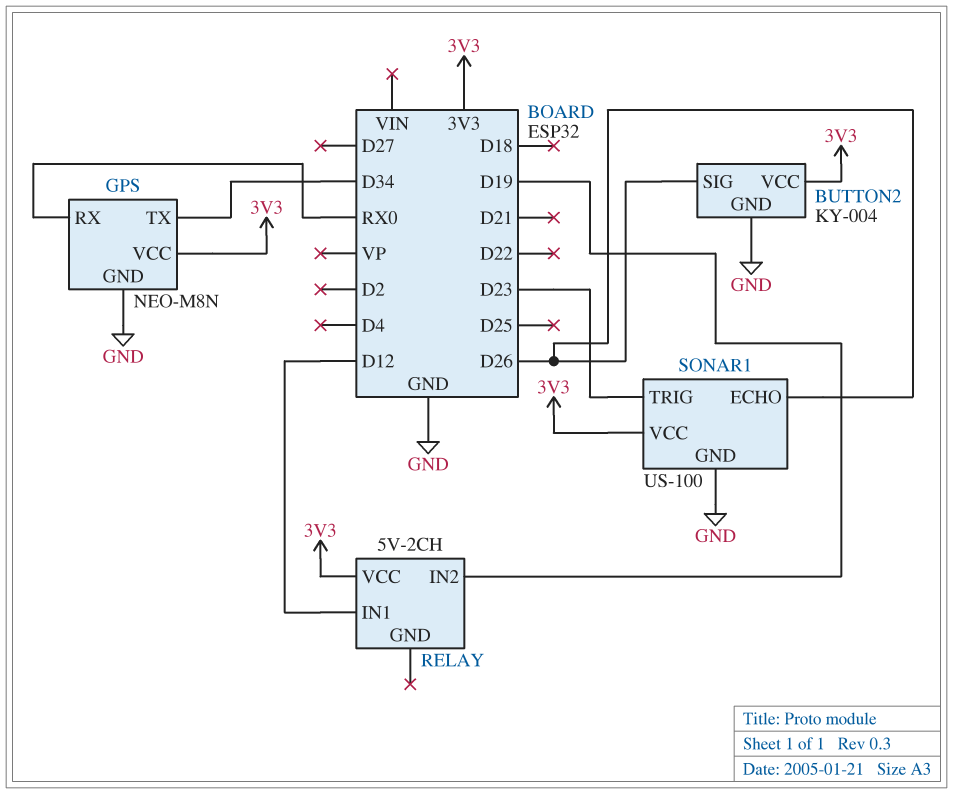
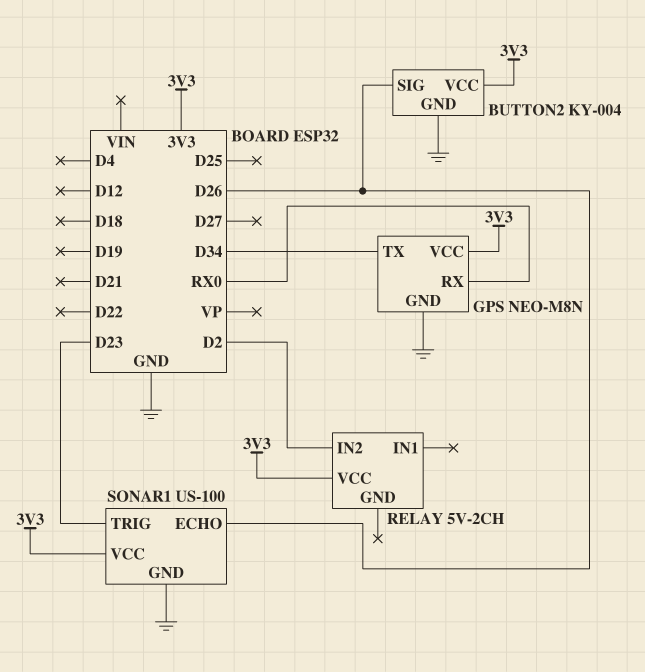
RELAY pin IN1: D12 -> none
RELAY pin IN2: D19 -> D2

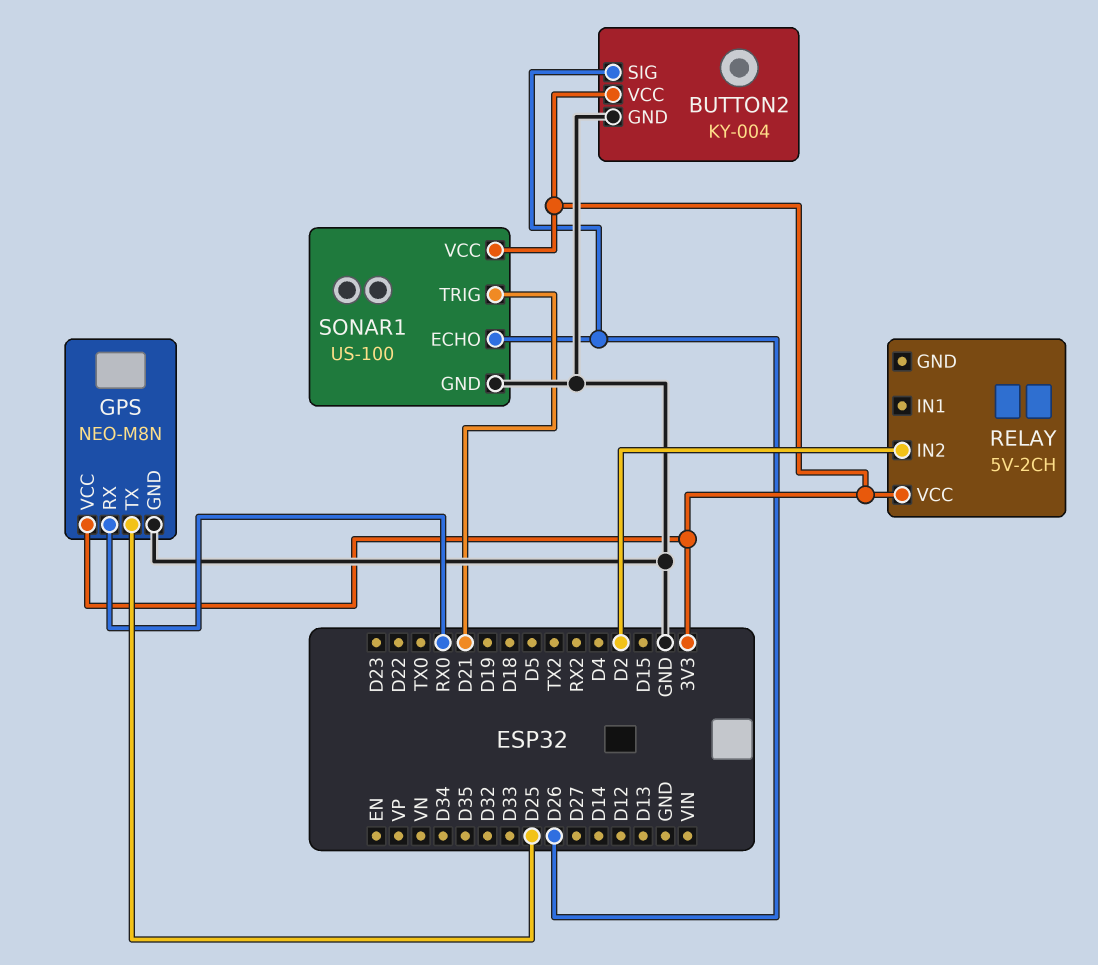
GPS pin TX: D34 -> D25
SONAR1 pin TRIG: D23 -> D21

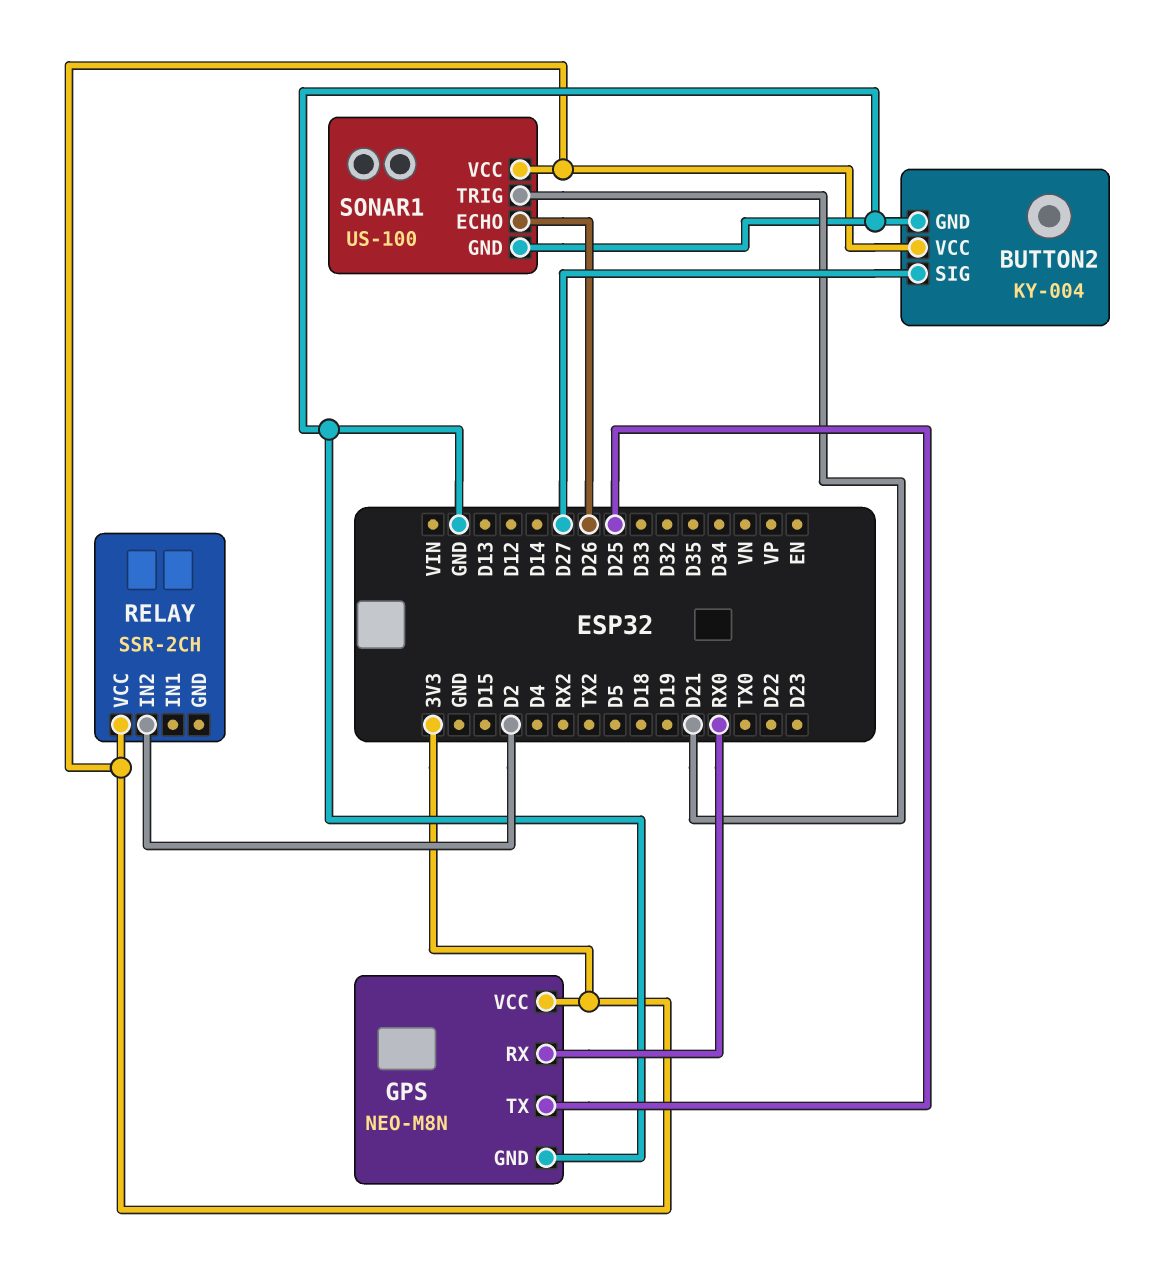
BUTTON2 pin SIG: D26 -> D27
RELAY: 5V-2CH -> SSR-2CH

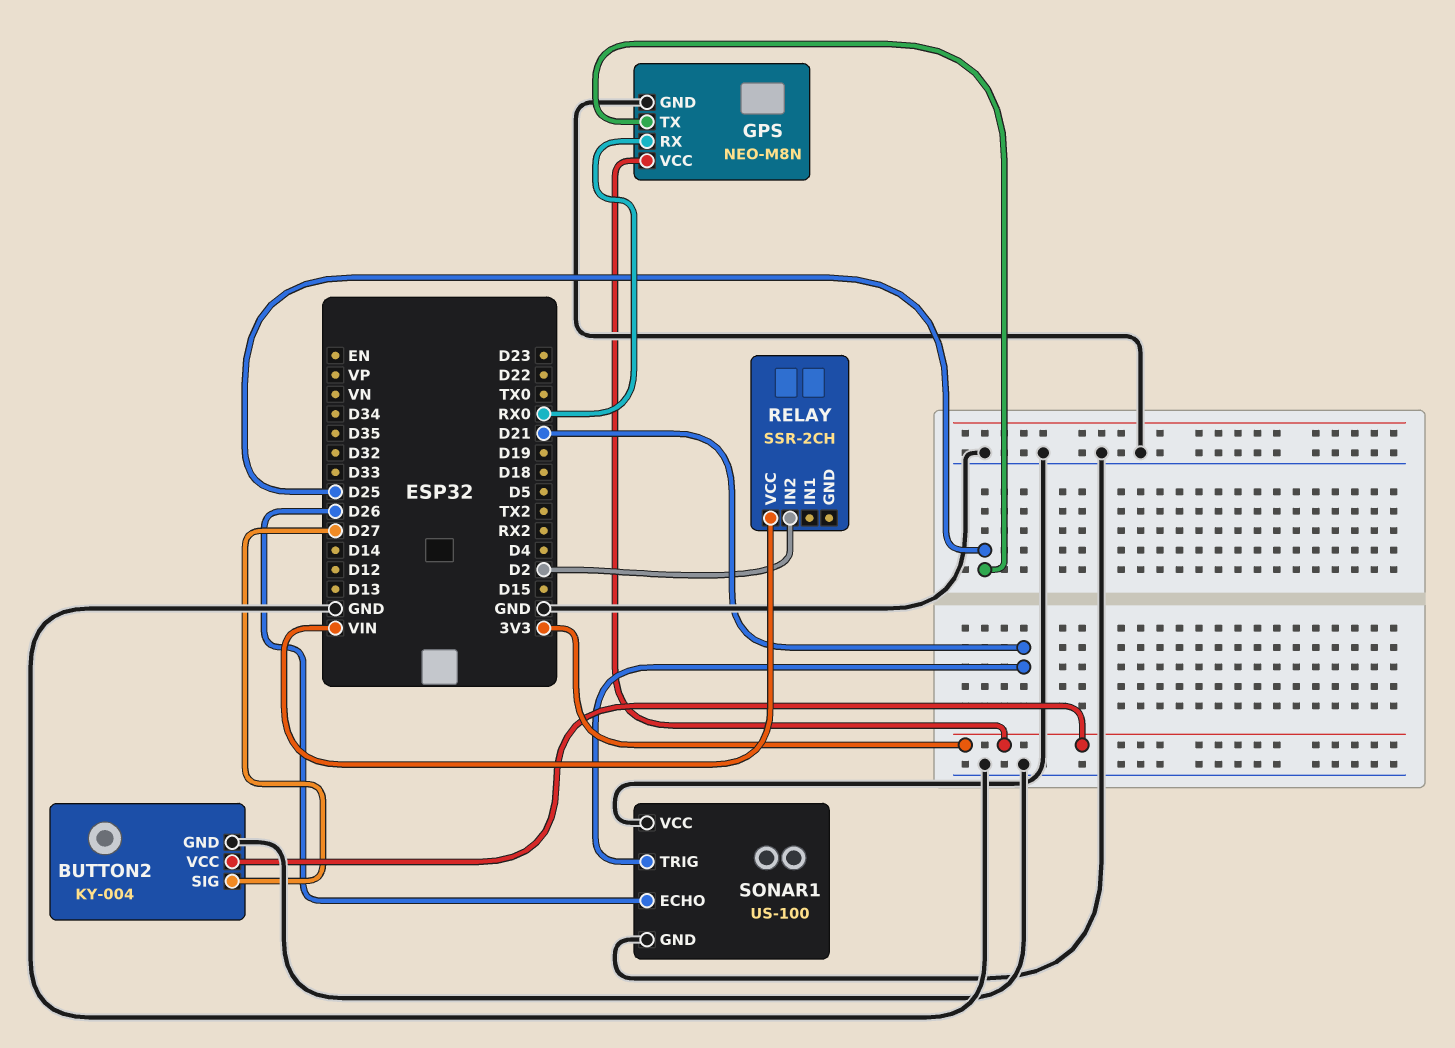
RELAY pin VCC: 3V3 -> VIN
SONAR1 pin VCC: 3V3 -> GND

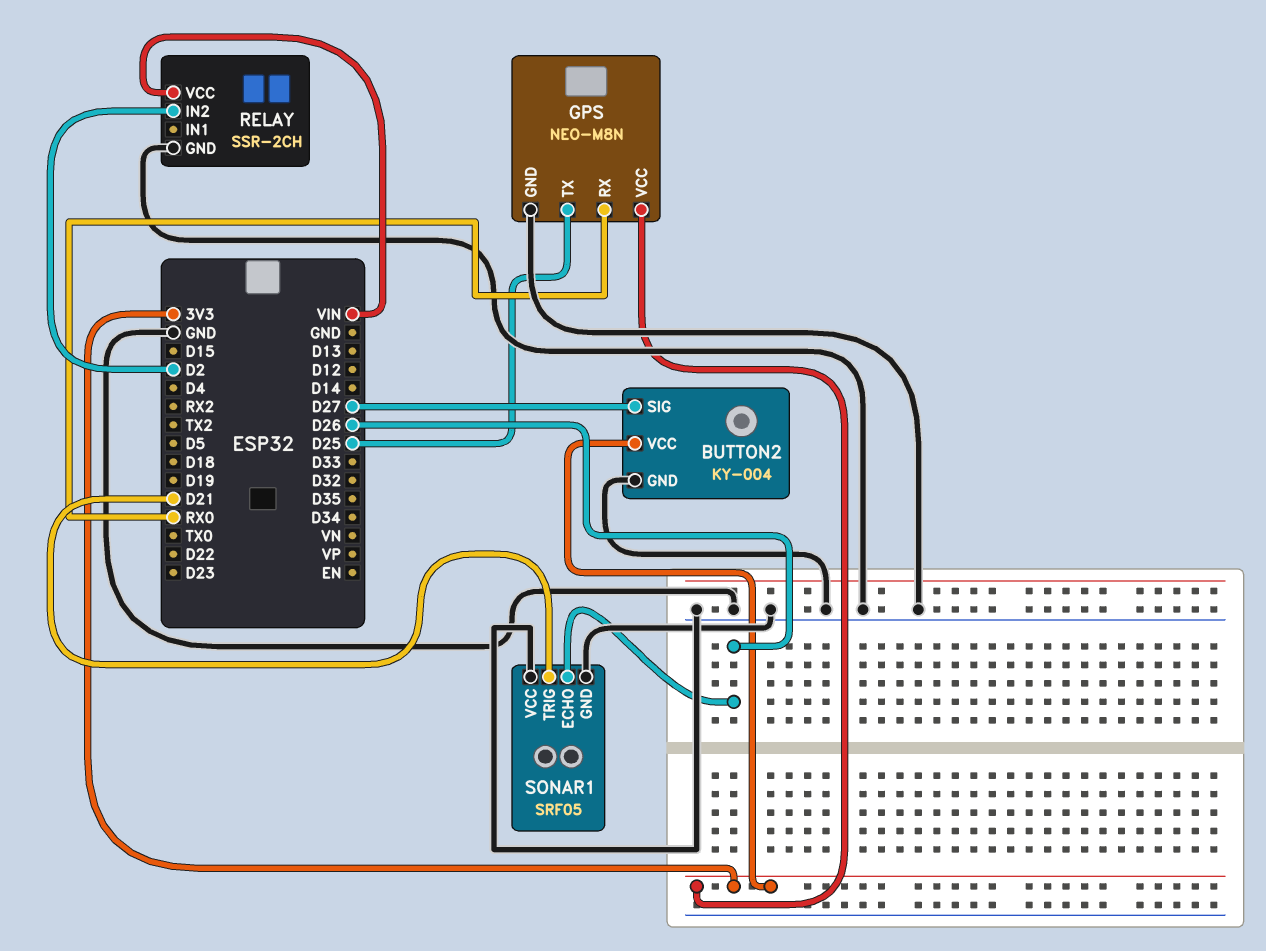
RELAY pin GND: none -> GND
SONAR1: US-100 -> SRF05

